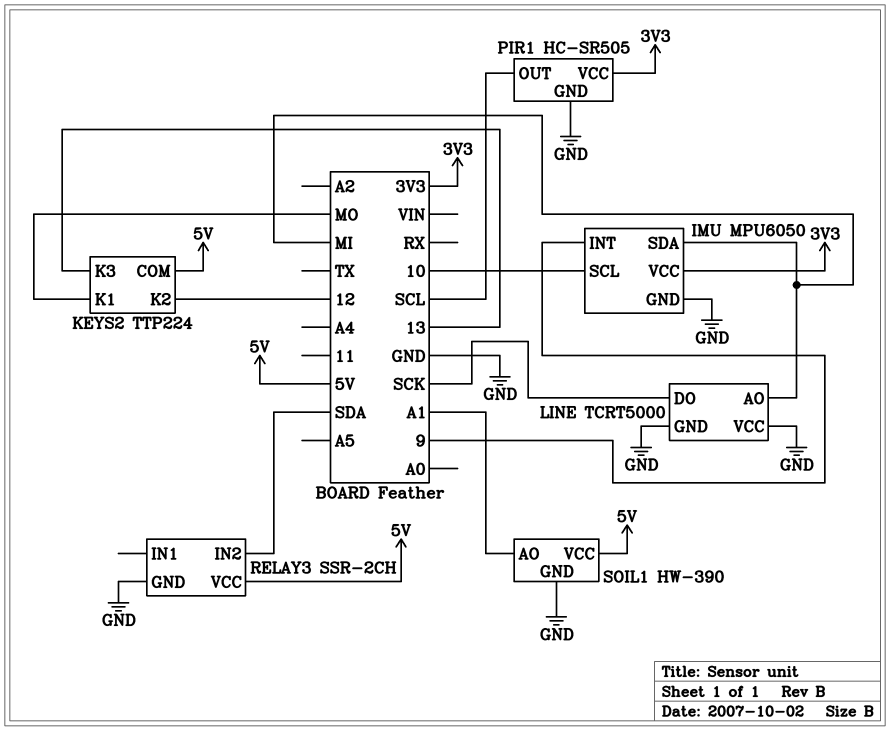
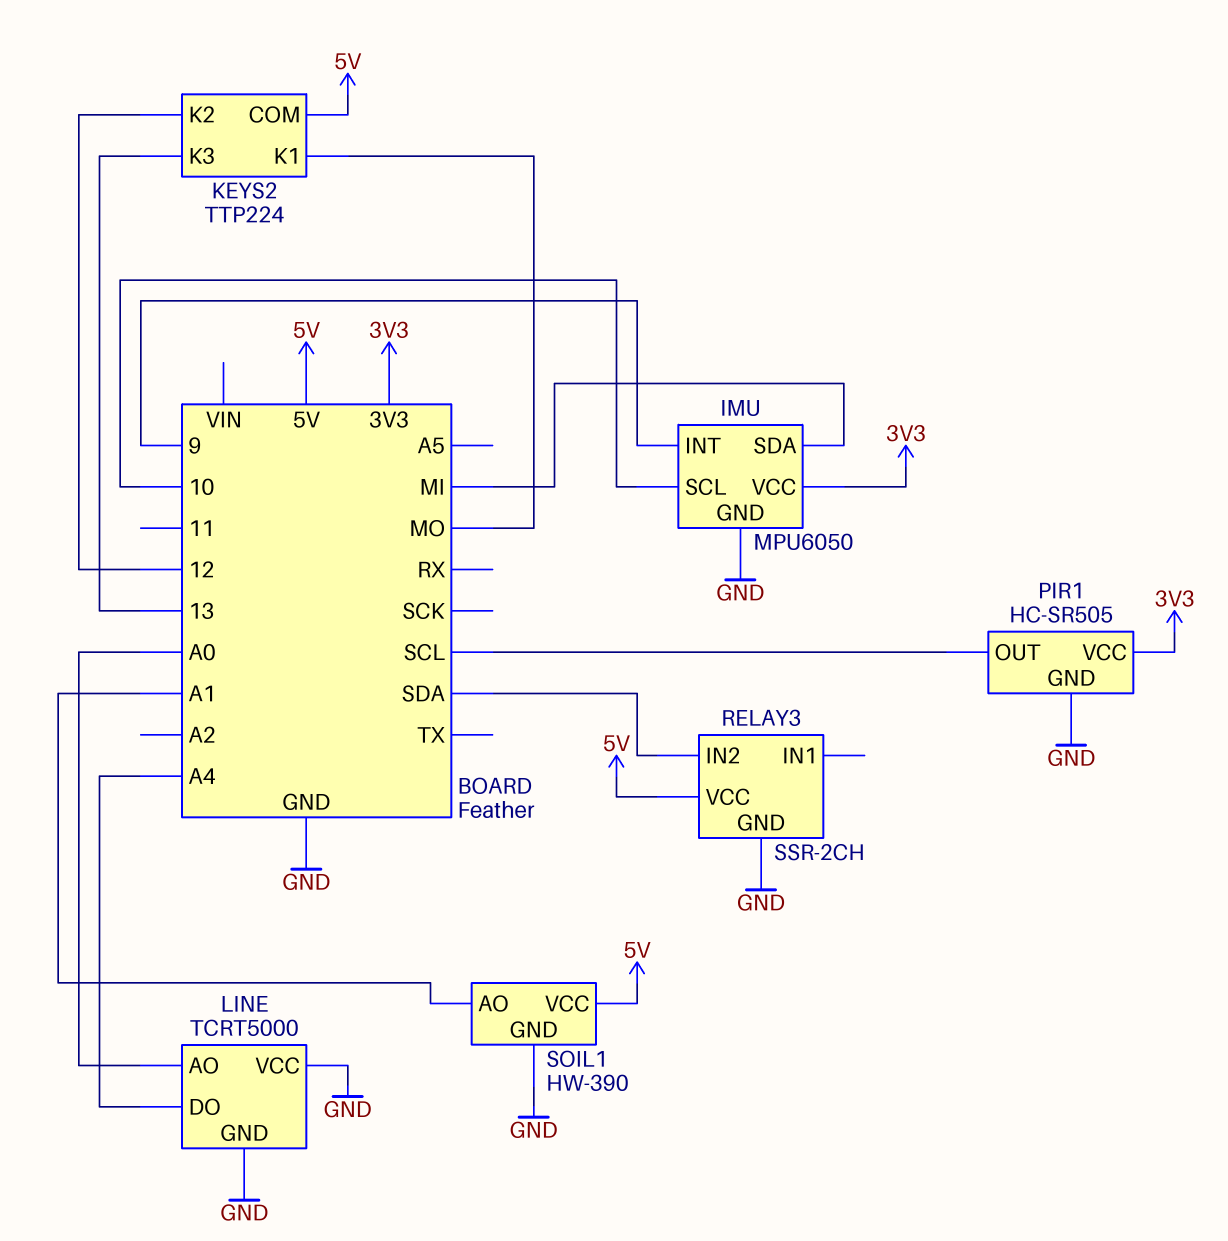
LINE pin AO: MI -> A0
LINE pin DO: SCK -> A4

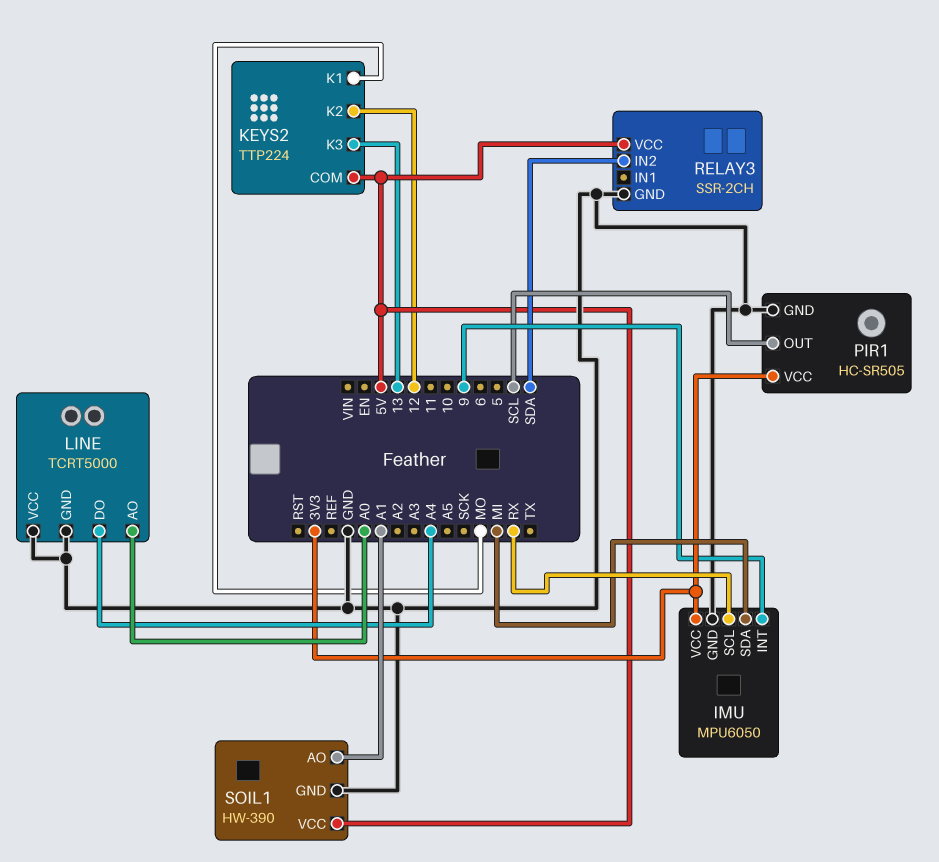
IMU pin SCL: 10 -> RX

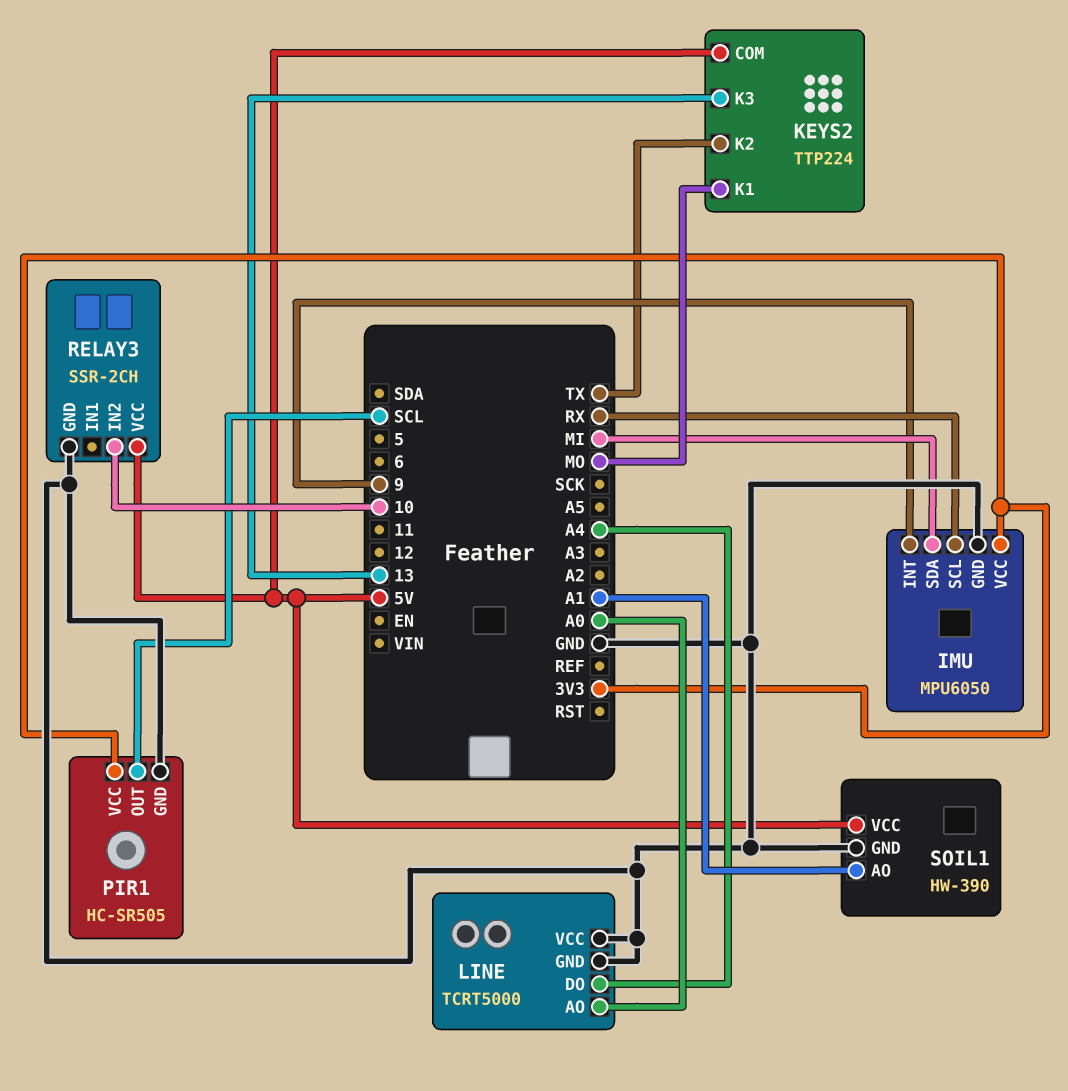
KEYS2 pin K2: 12 -> TX
RELAY3 pin IN2: SDA -> 10

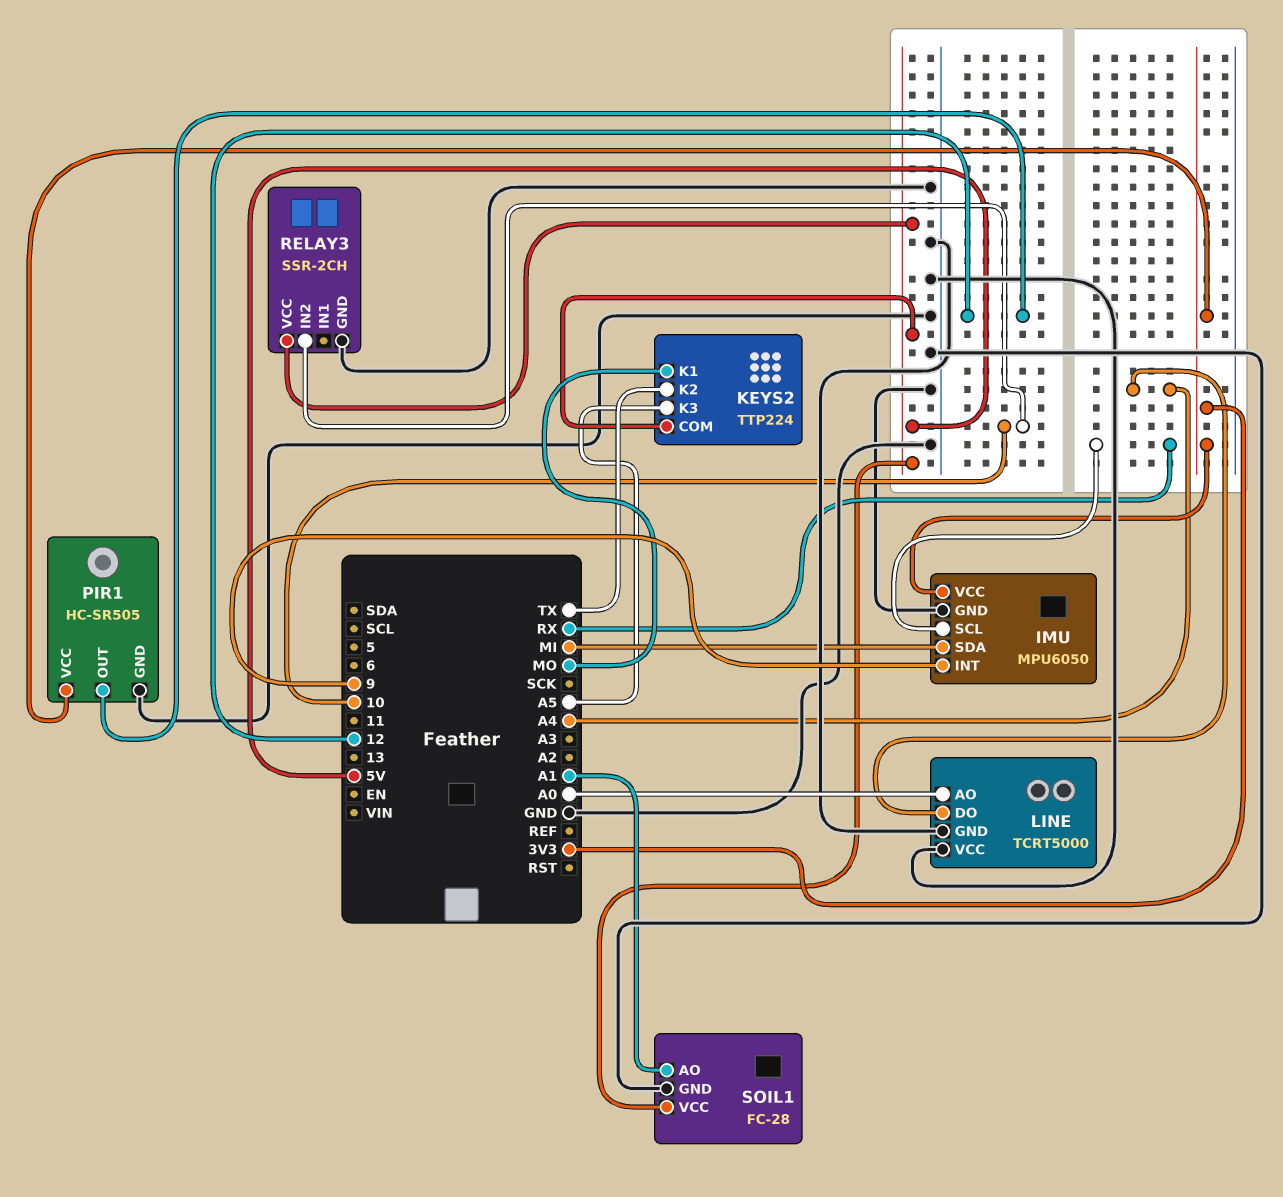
KEYS2 pin K3: 13 -> A5
PIR1 pin OUT: SCL -> 12
SOIL1: HW-390 -> FC-28

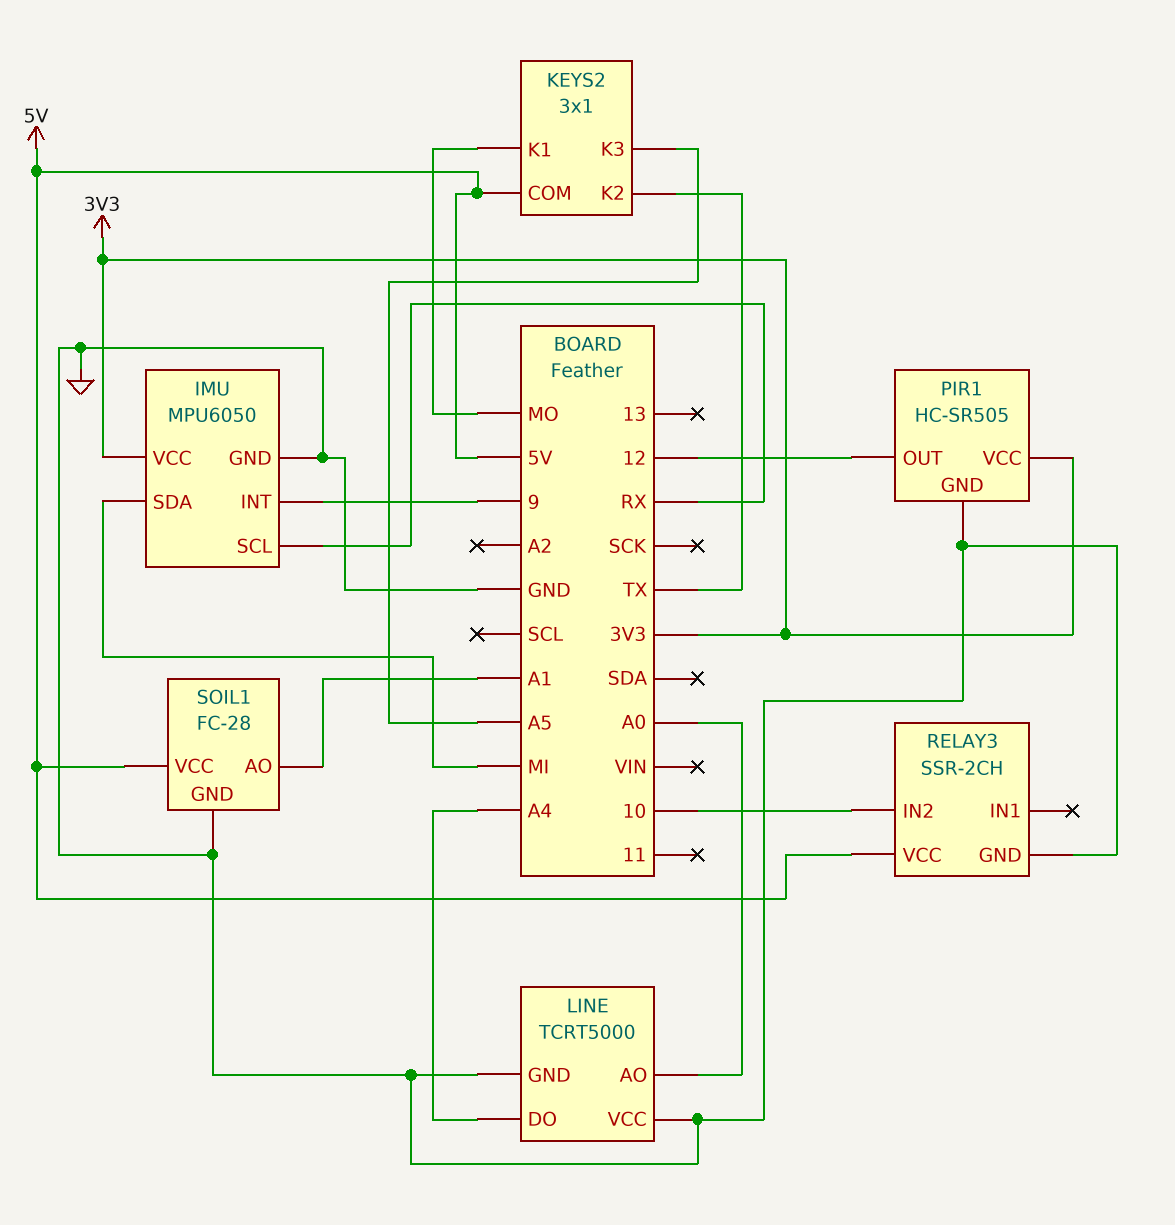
KEYS2: TTP224 -> 3x1

